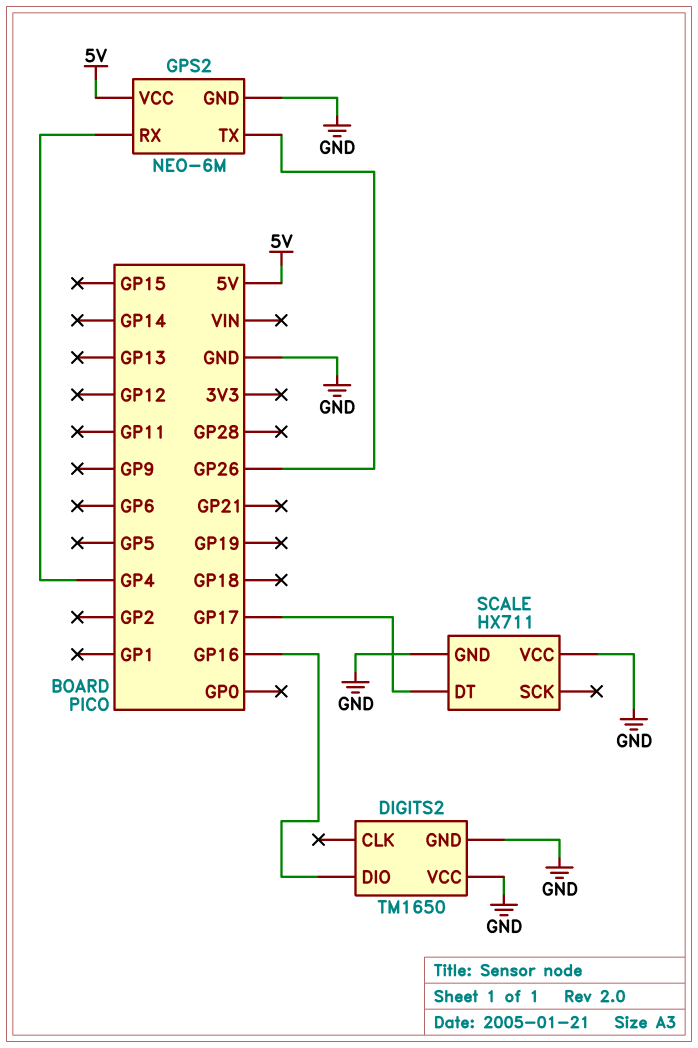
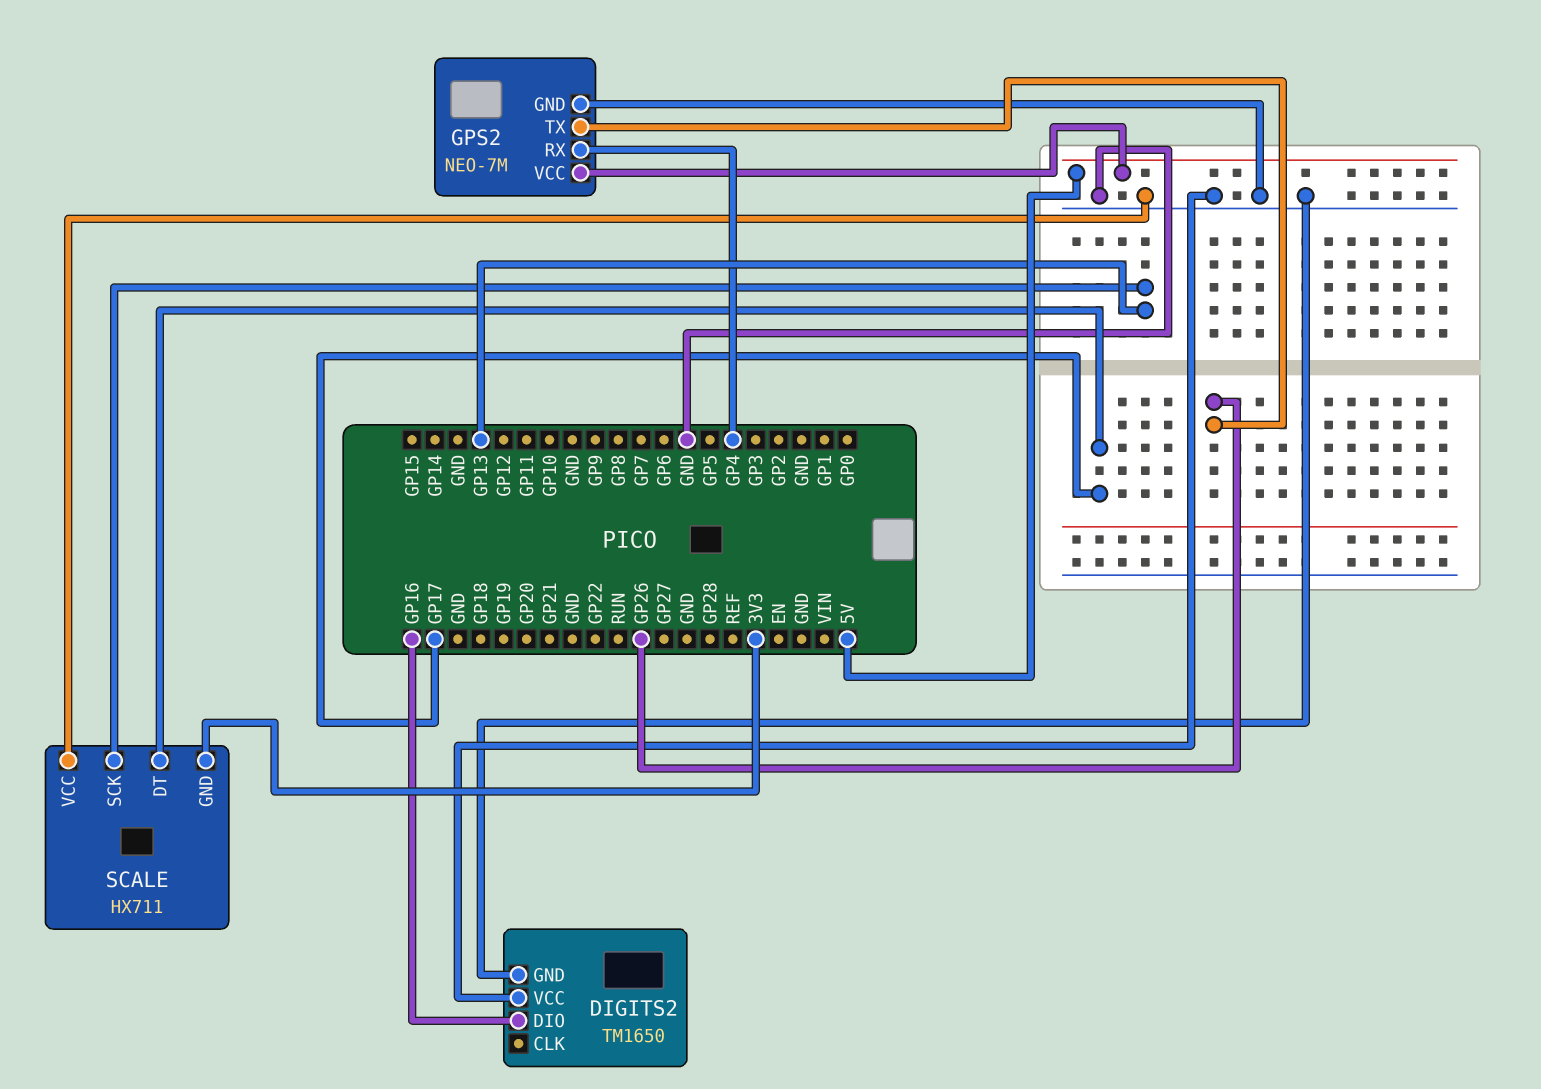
GPS2: NEO-6M -> NEO-7M
SCALE pin GND: GND -> 3V3
SCALE pin SCK: none -> GP13

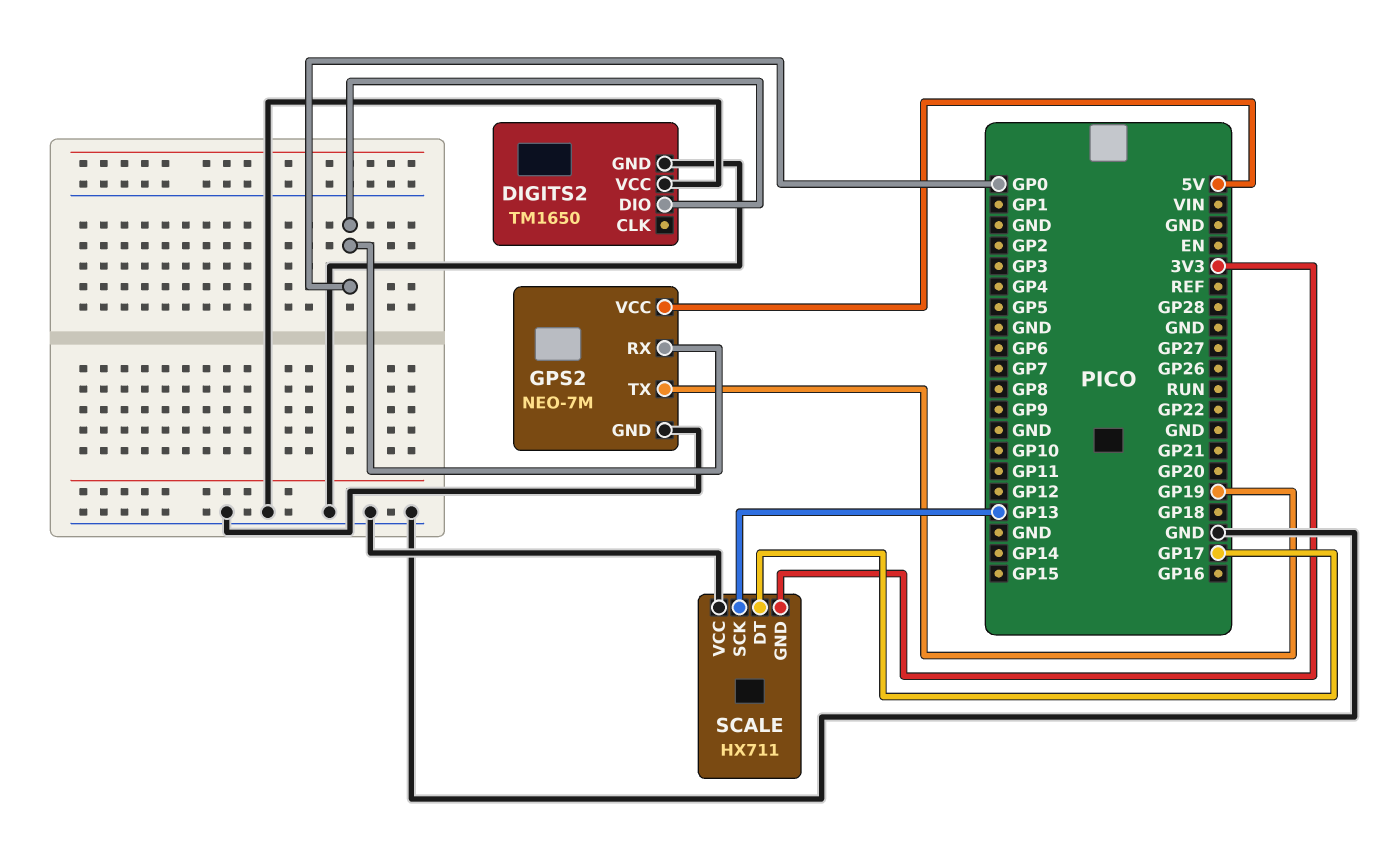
DIGITS2 pin DIO: GP16 -> GP0
GPS2 pin RX: GP4 -> GP0
GPS2 pin TX: GP26 -> GP19

